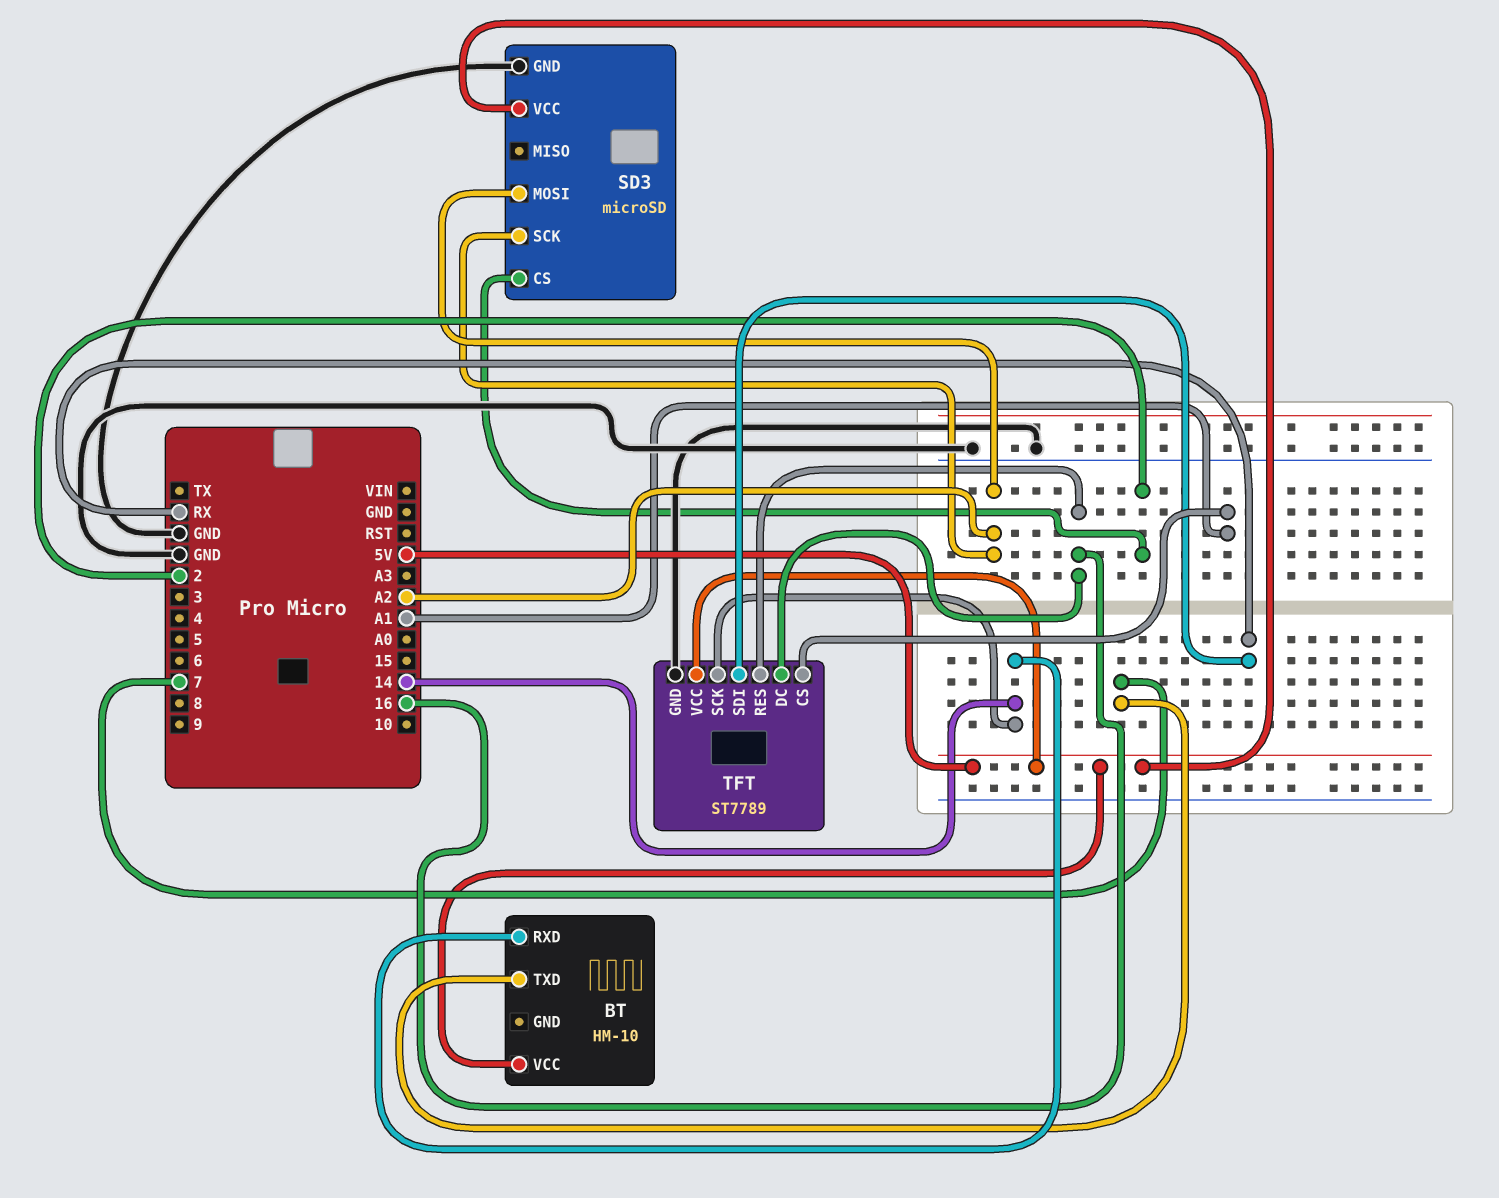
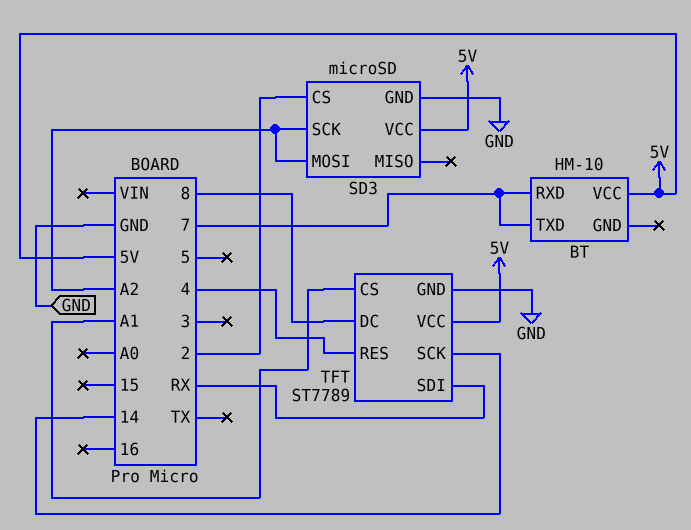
BT pin RXD: 14 -> 7
TFT pin DC: 16 -> 8
TFT pin RES: 16 -> 4

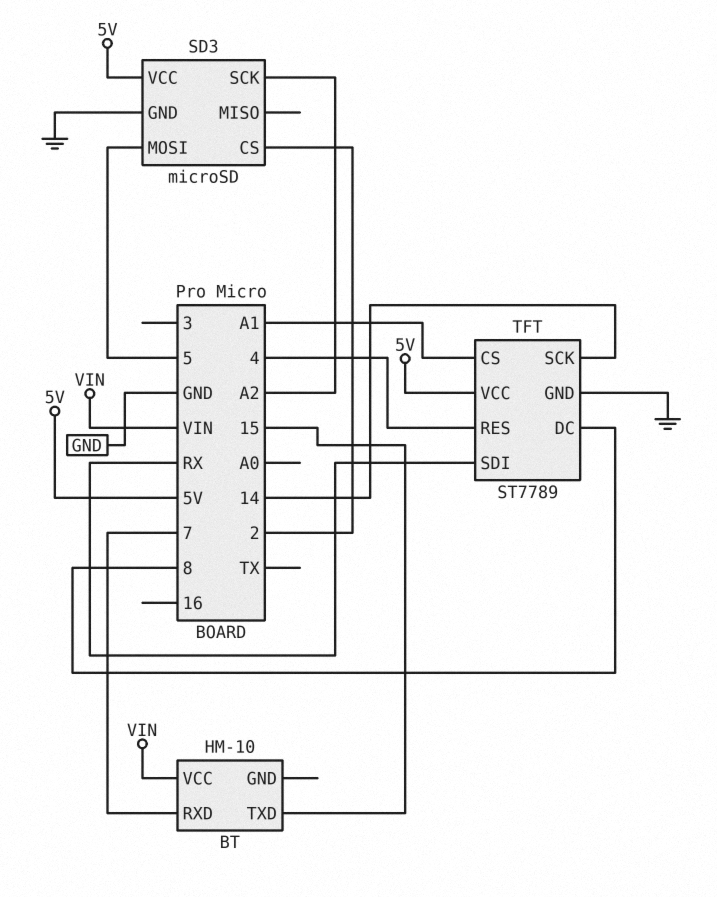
BT pin TXD: 7 -> 15
BT pin VCC: 5V -> VIN
SD3 pin MOSI: A2 -> 5

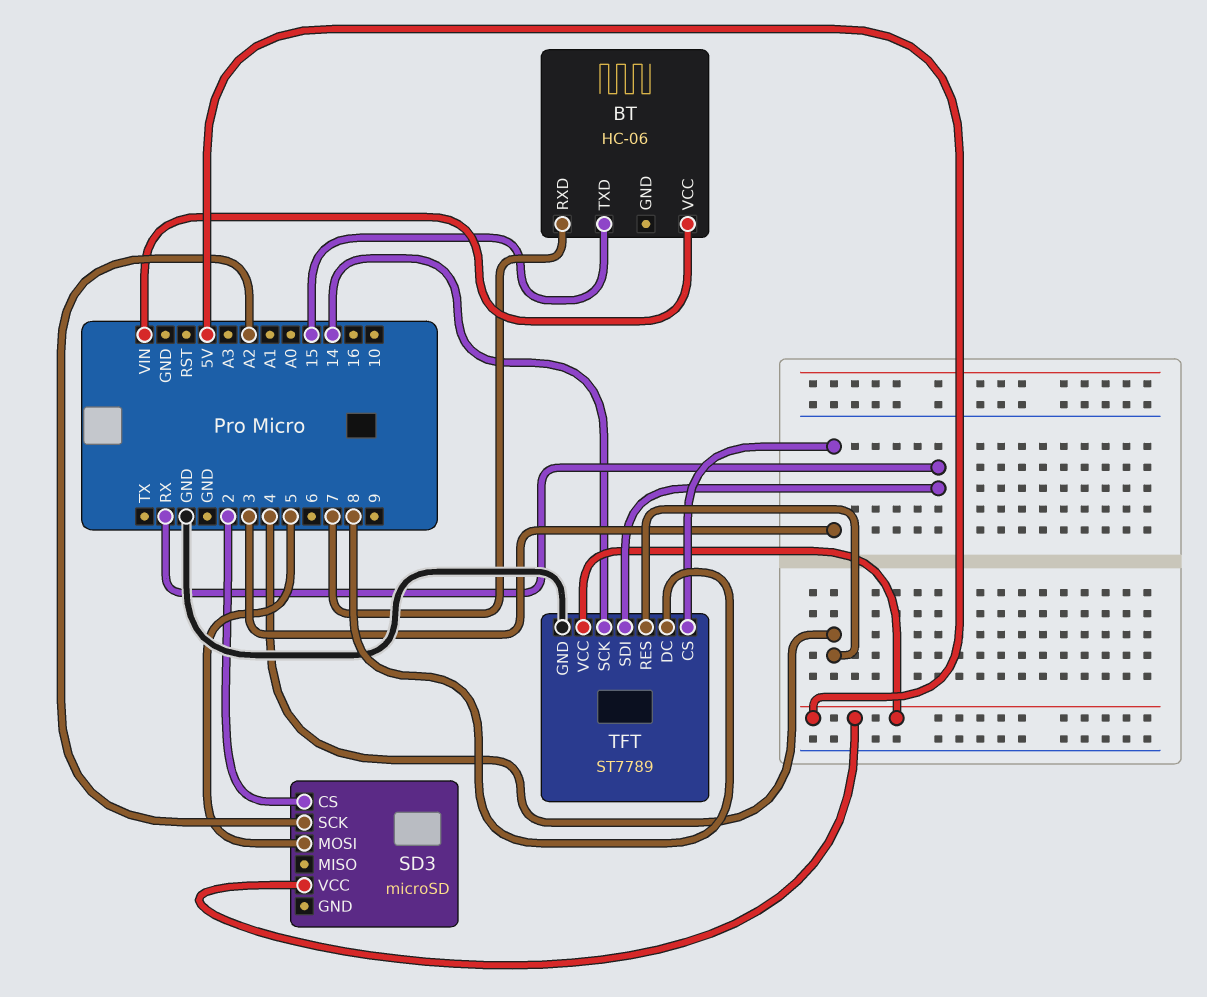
BT: HM-10 -> HC-06
SD3 pin GND: GND -> none
TFT pin CS: A1 -> 3

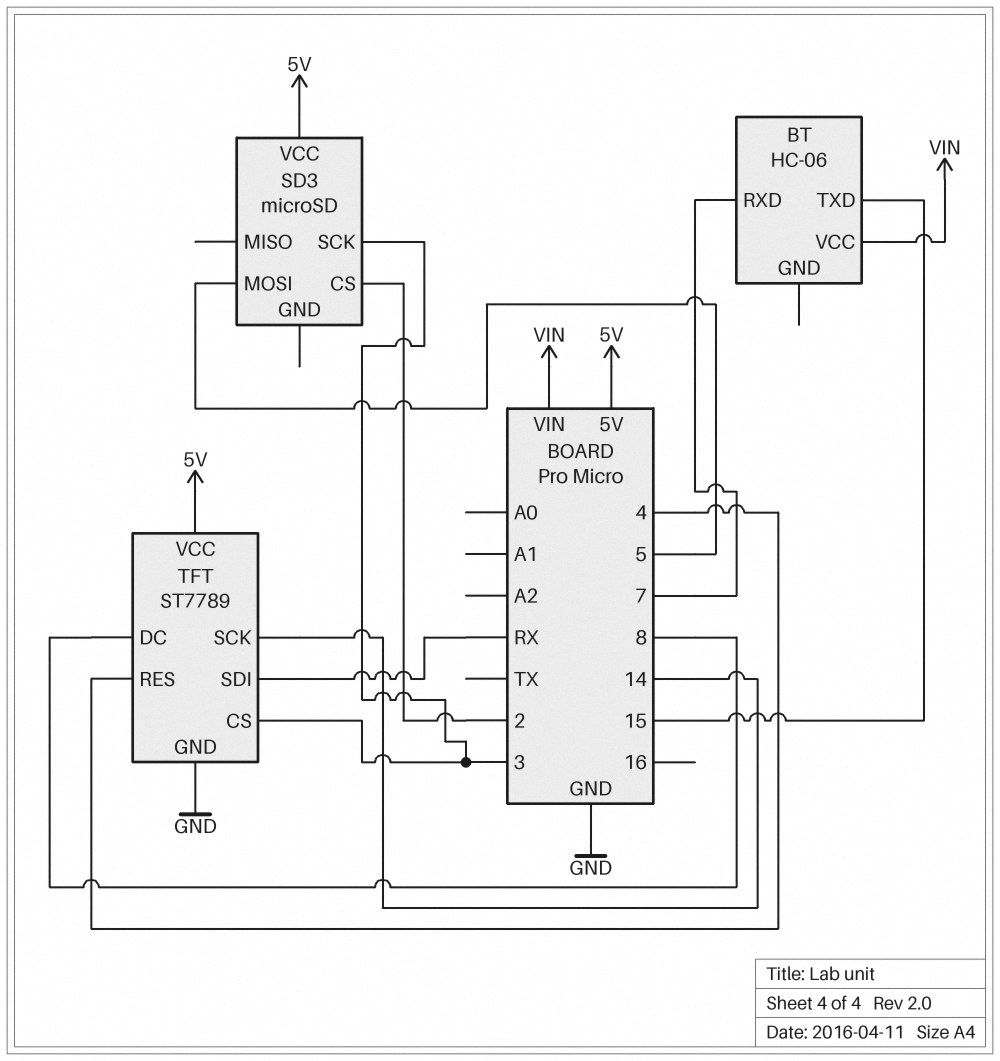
SD3 pin SCK: A2 -> 3

